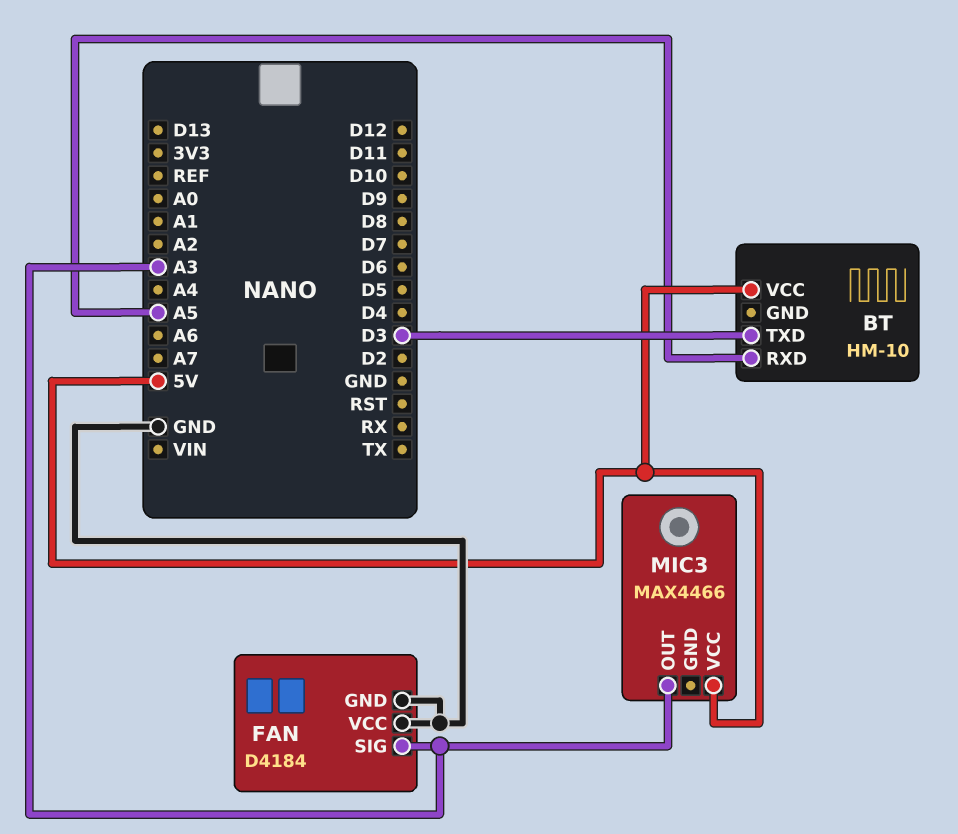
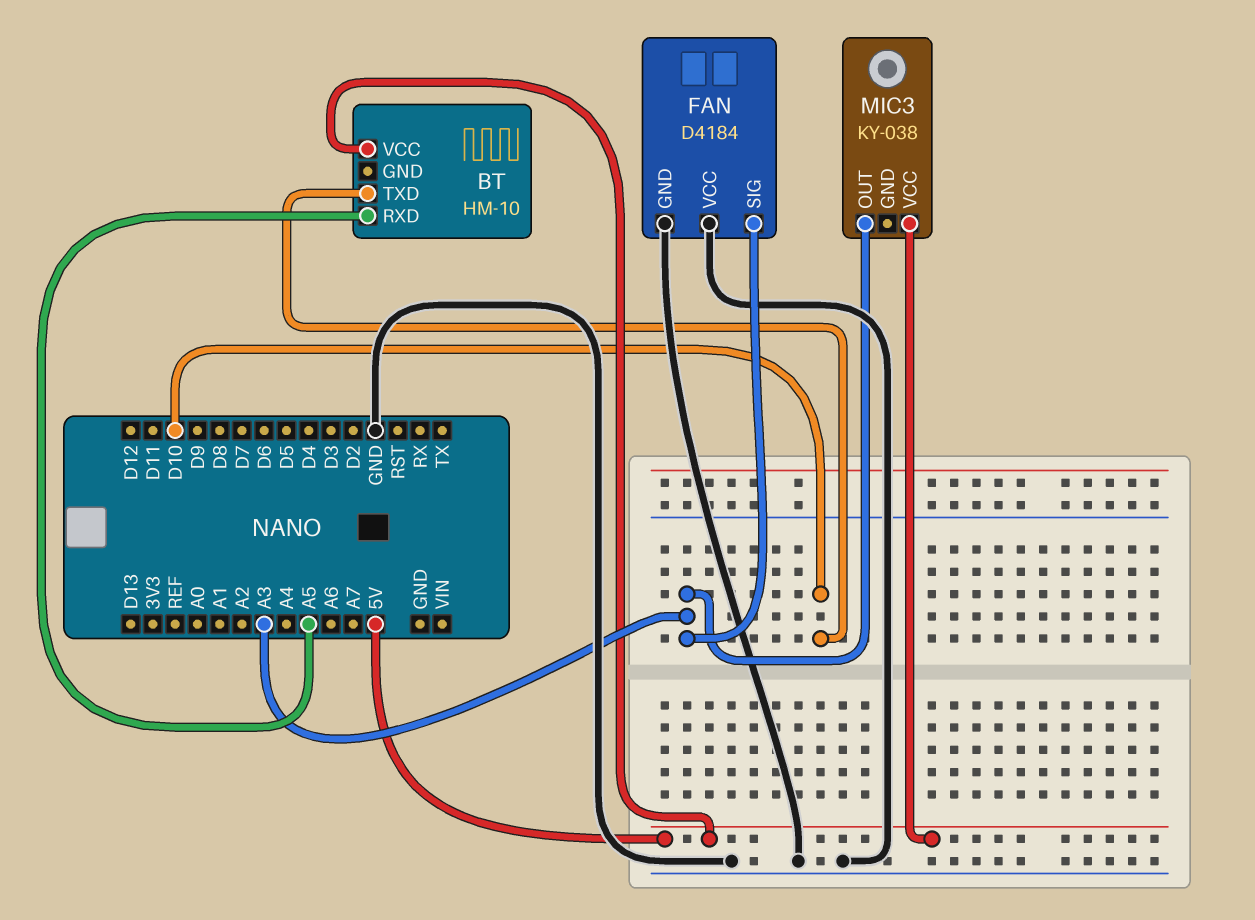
BT pin TXD: D3 -> D10
MIC3: MAX4466 -> KY-038

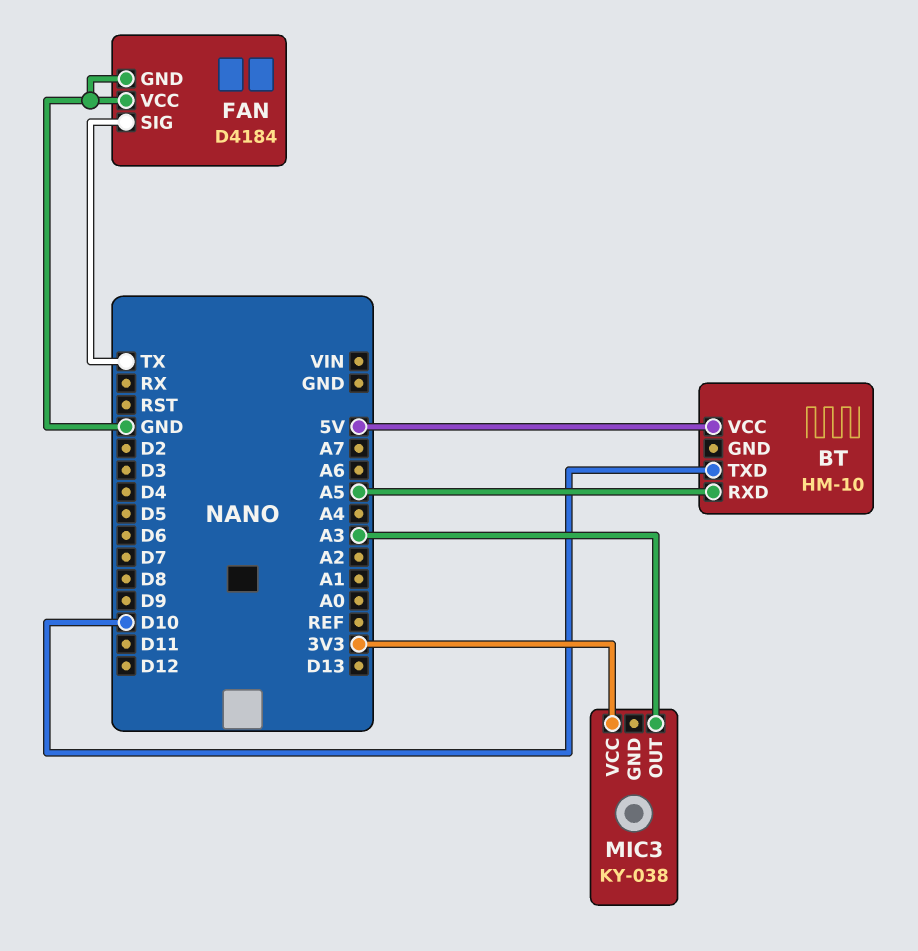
FAN pin SIG: A3 -> TX
MIC3 pin VCC: 5V -> 3V3

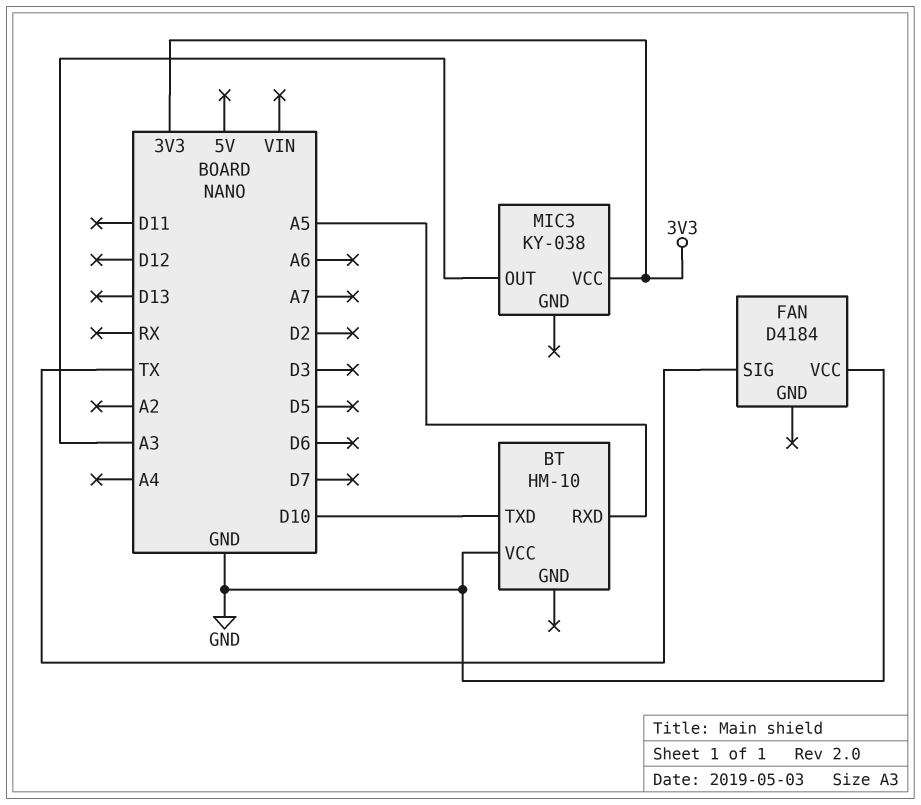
BT pin VCC: 5V -> GND
FAN pin GND: GND -> none

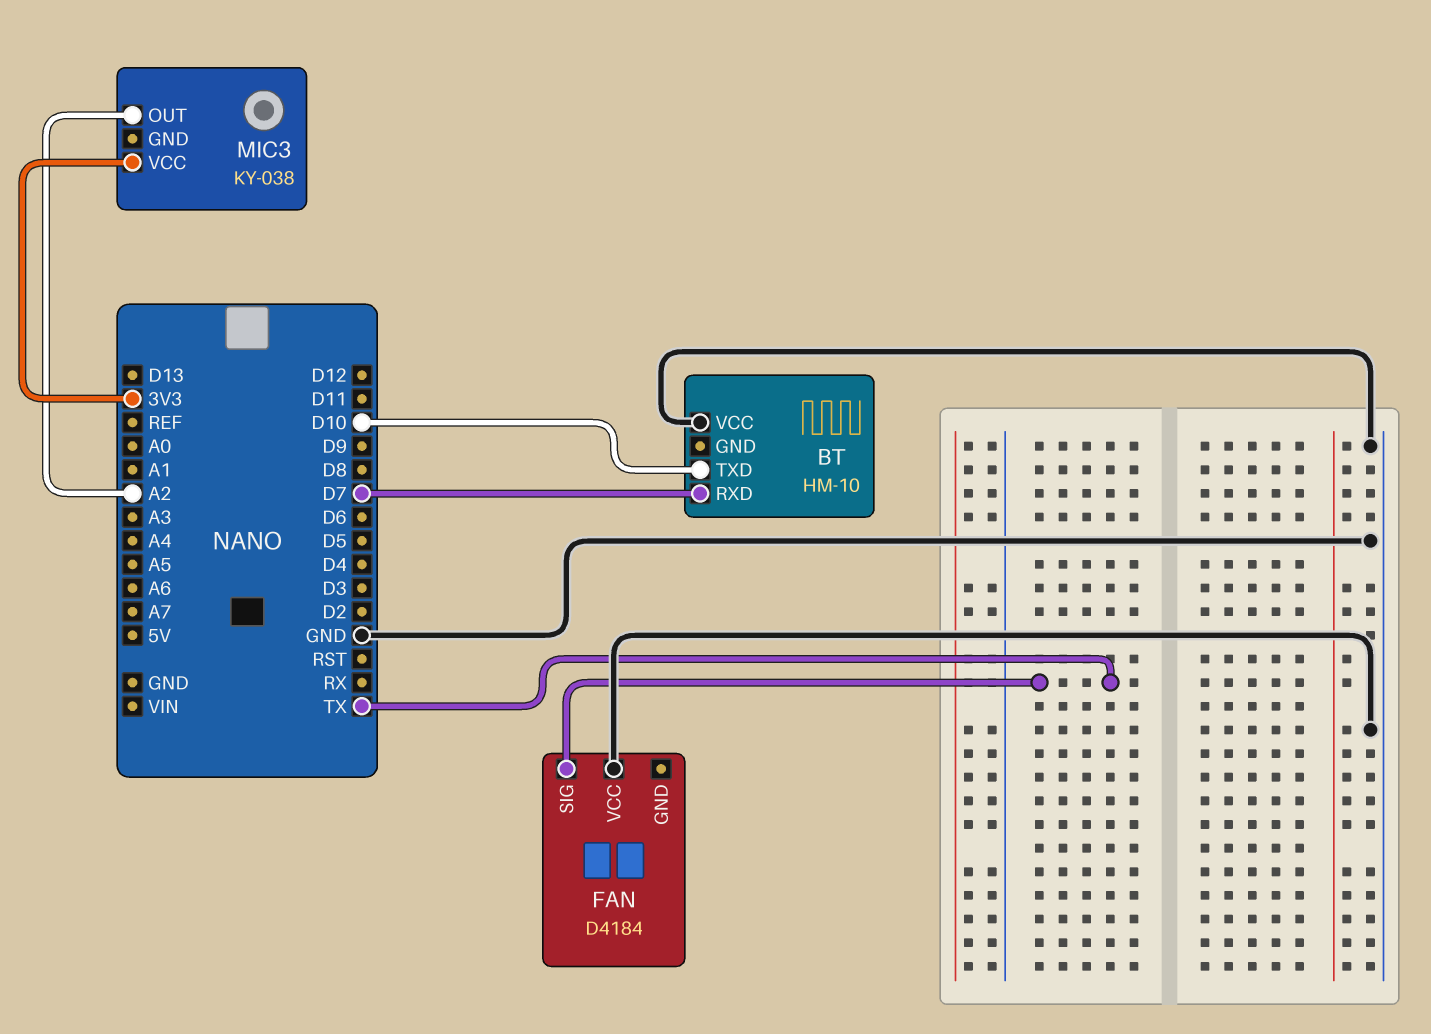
BT pin RXD: A5 -> D7
MIC3 pin OUT: A3 -> A2

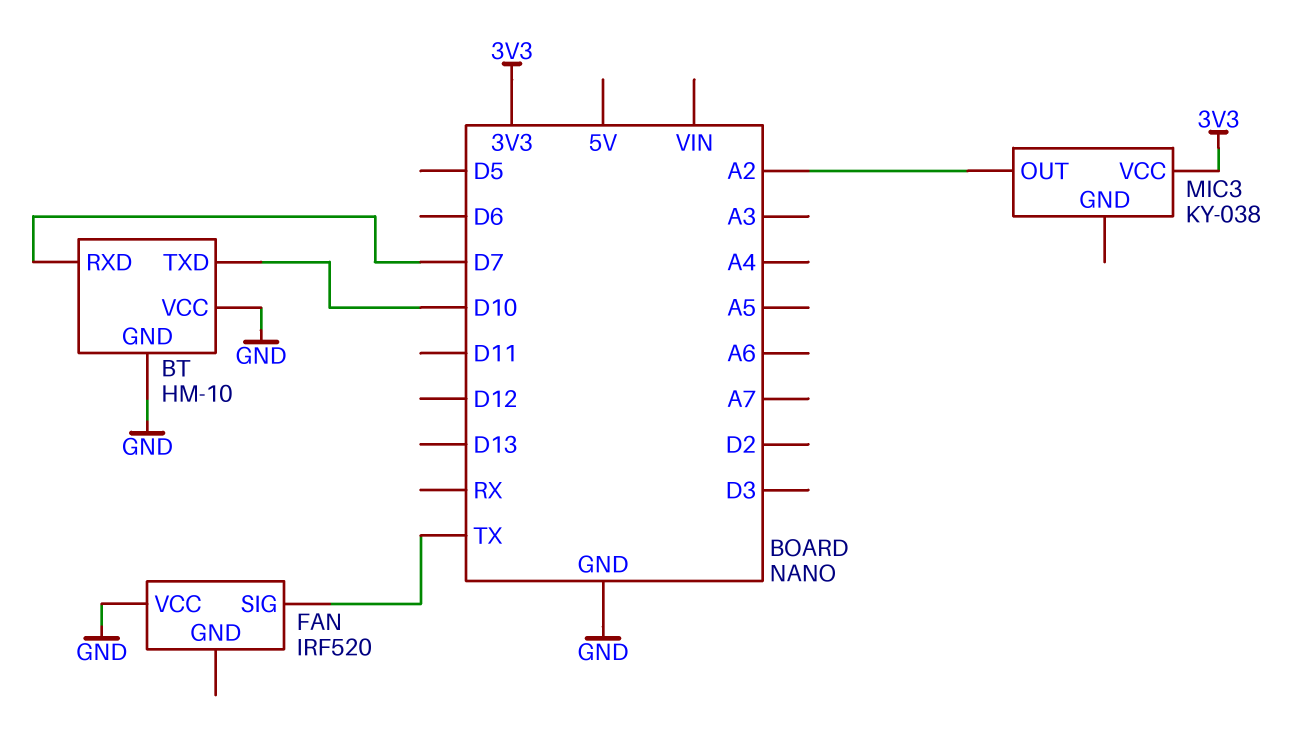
BT pin GND: none -> GND
FAN: D4184 -> IRF520

